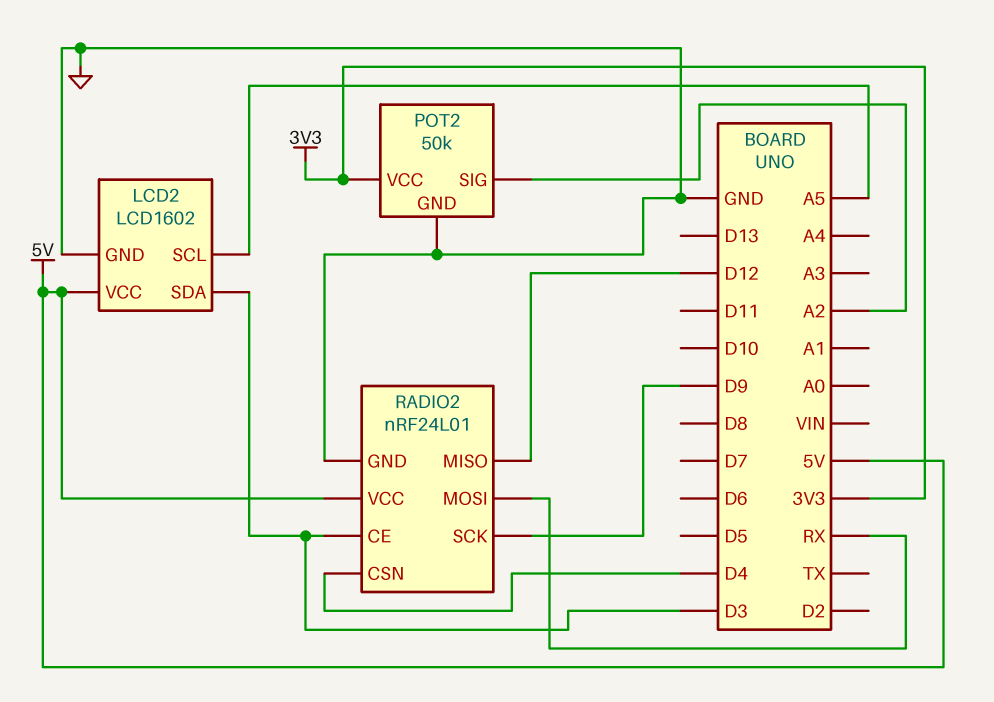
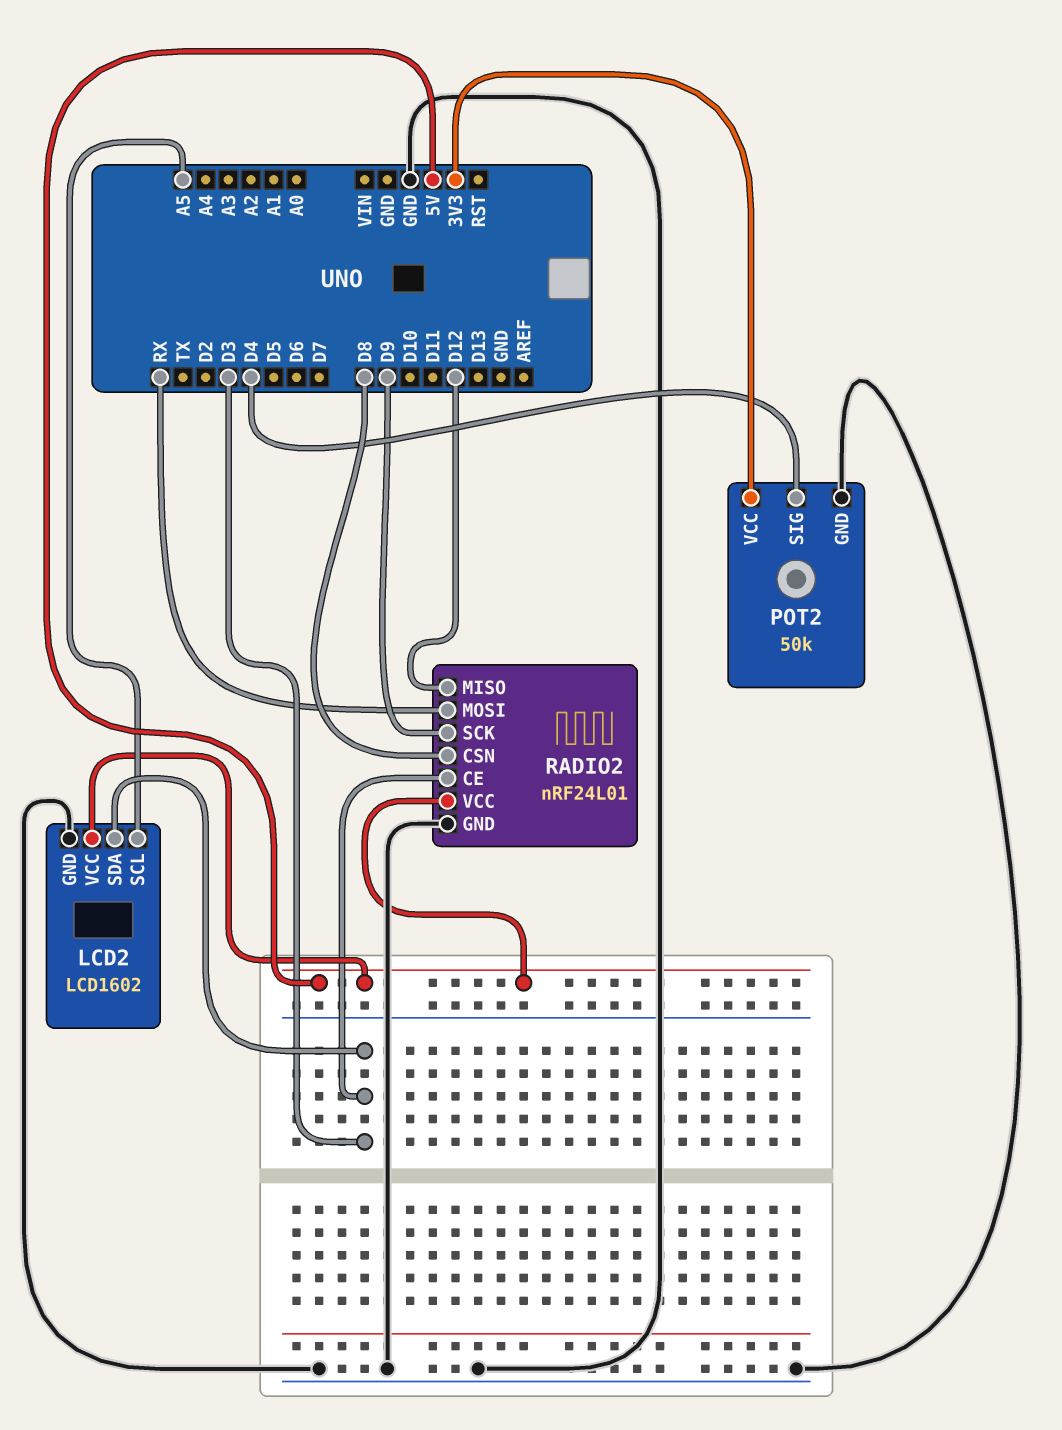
POT2 pin SIG: A2 -> D4
RADIO2 pin CSN: D4 -> D8

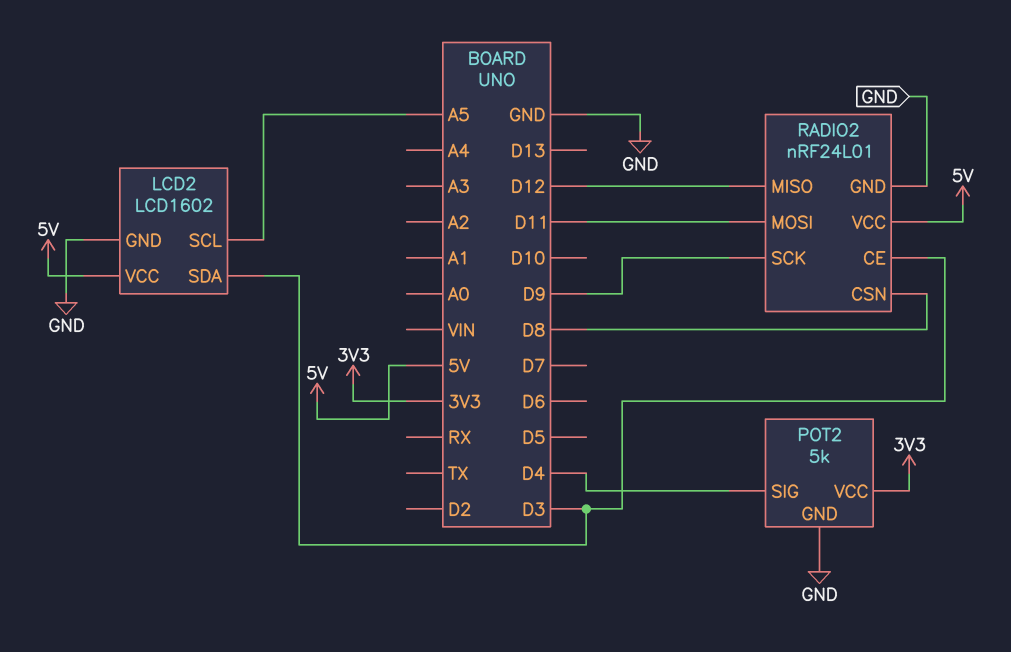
POT2: 50k -> 5k
RADIO2 pin MOSI: RX -> D11

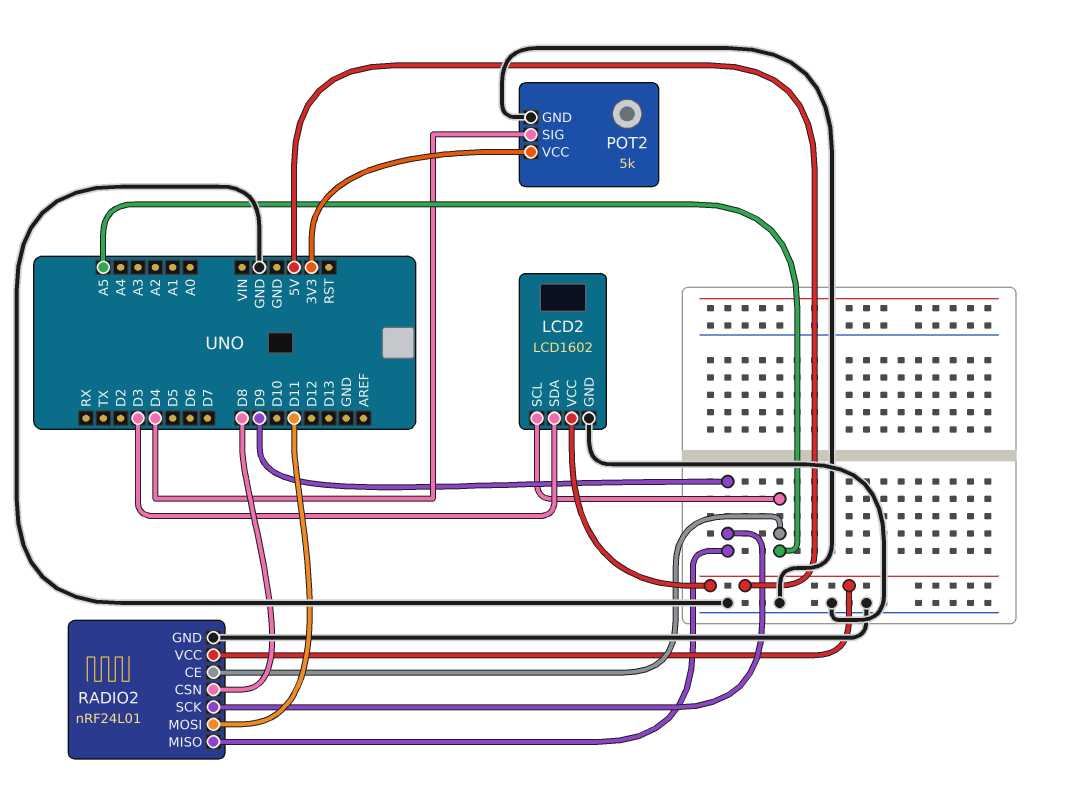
RADIO2 pin CE: D3 -> A5
RADIO2 pin MISO: D12 -> D9

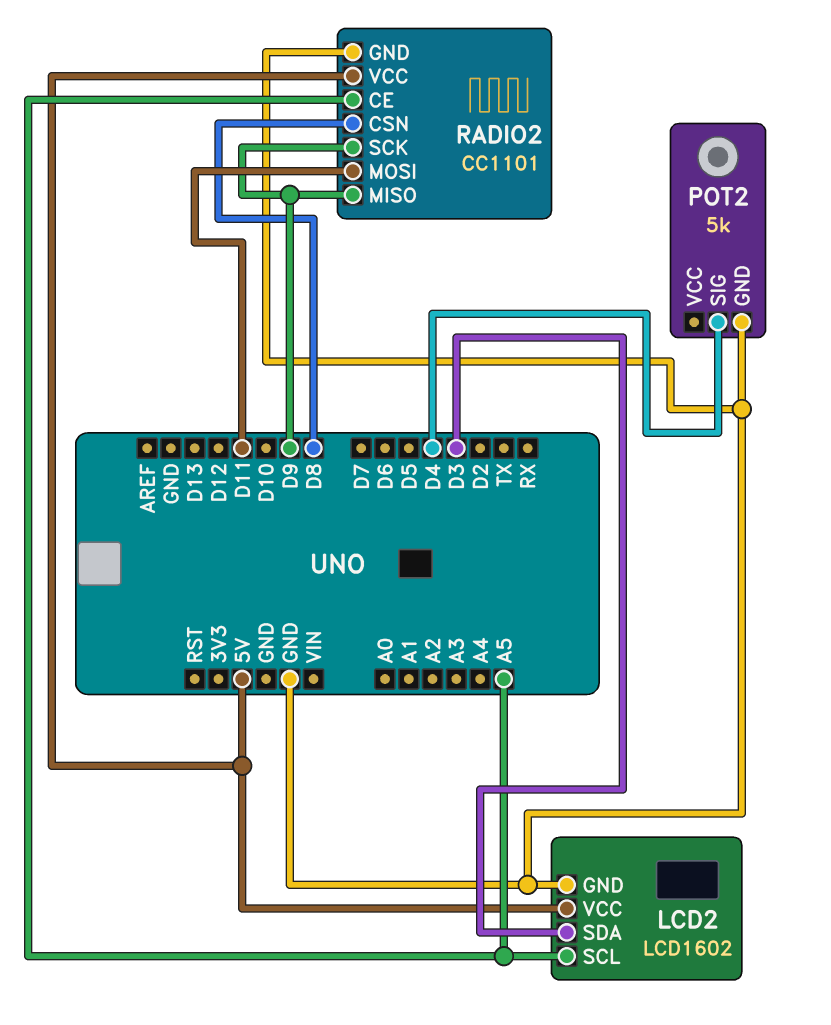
POT2 pin VCC: 3V3 -> none
RADIO2: nRF24L01 -> CC1101

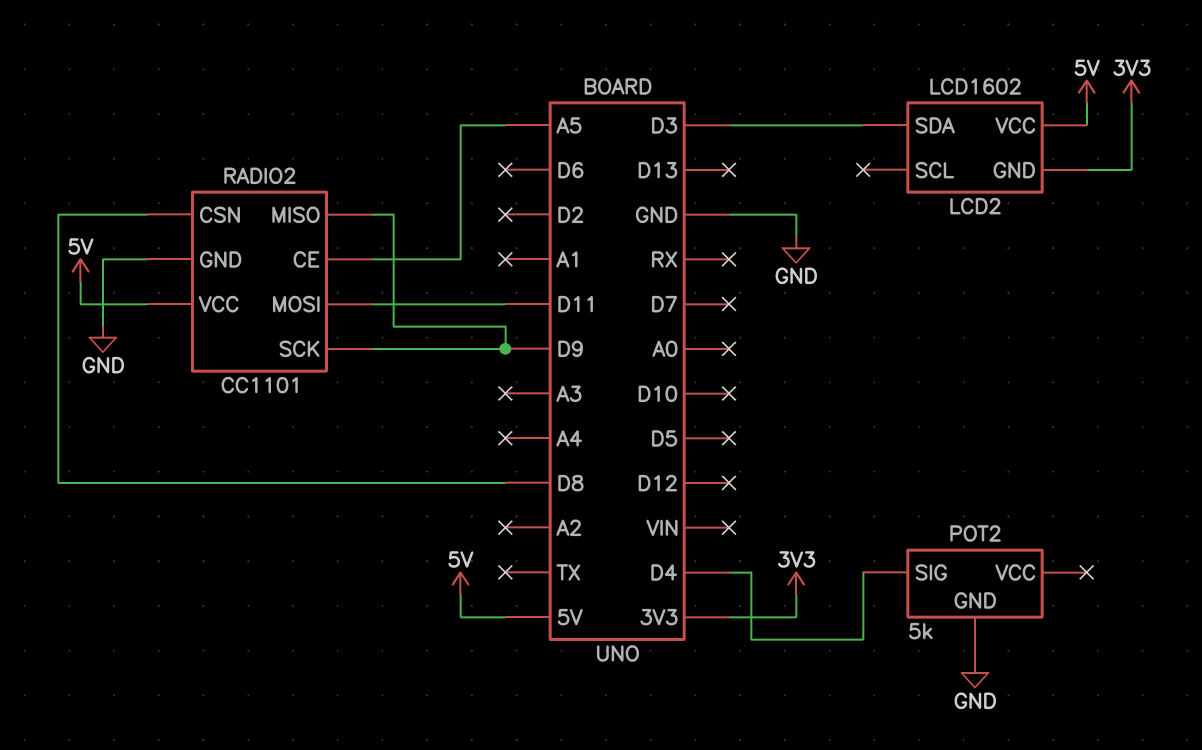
LCD2 pin GND: GND -> 3V3
LCD2 pin SCL: A5 -> none

